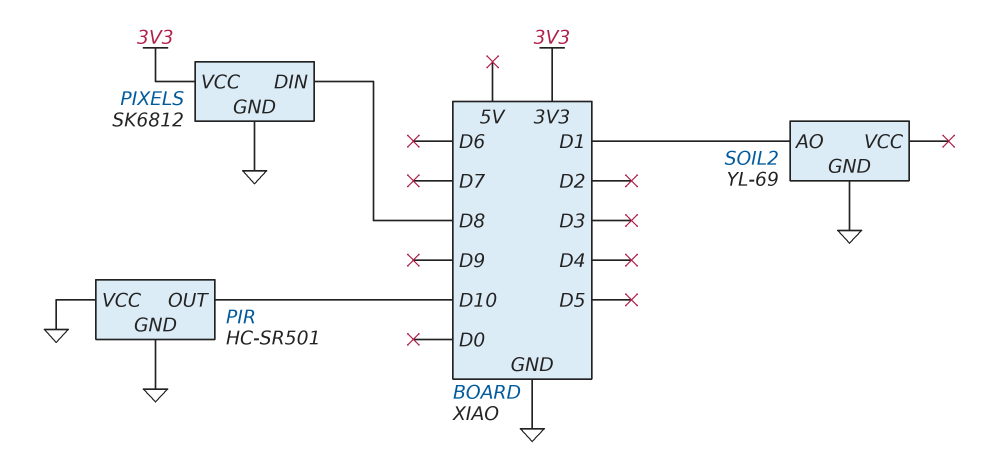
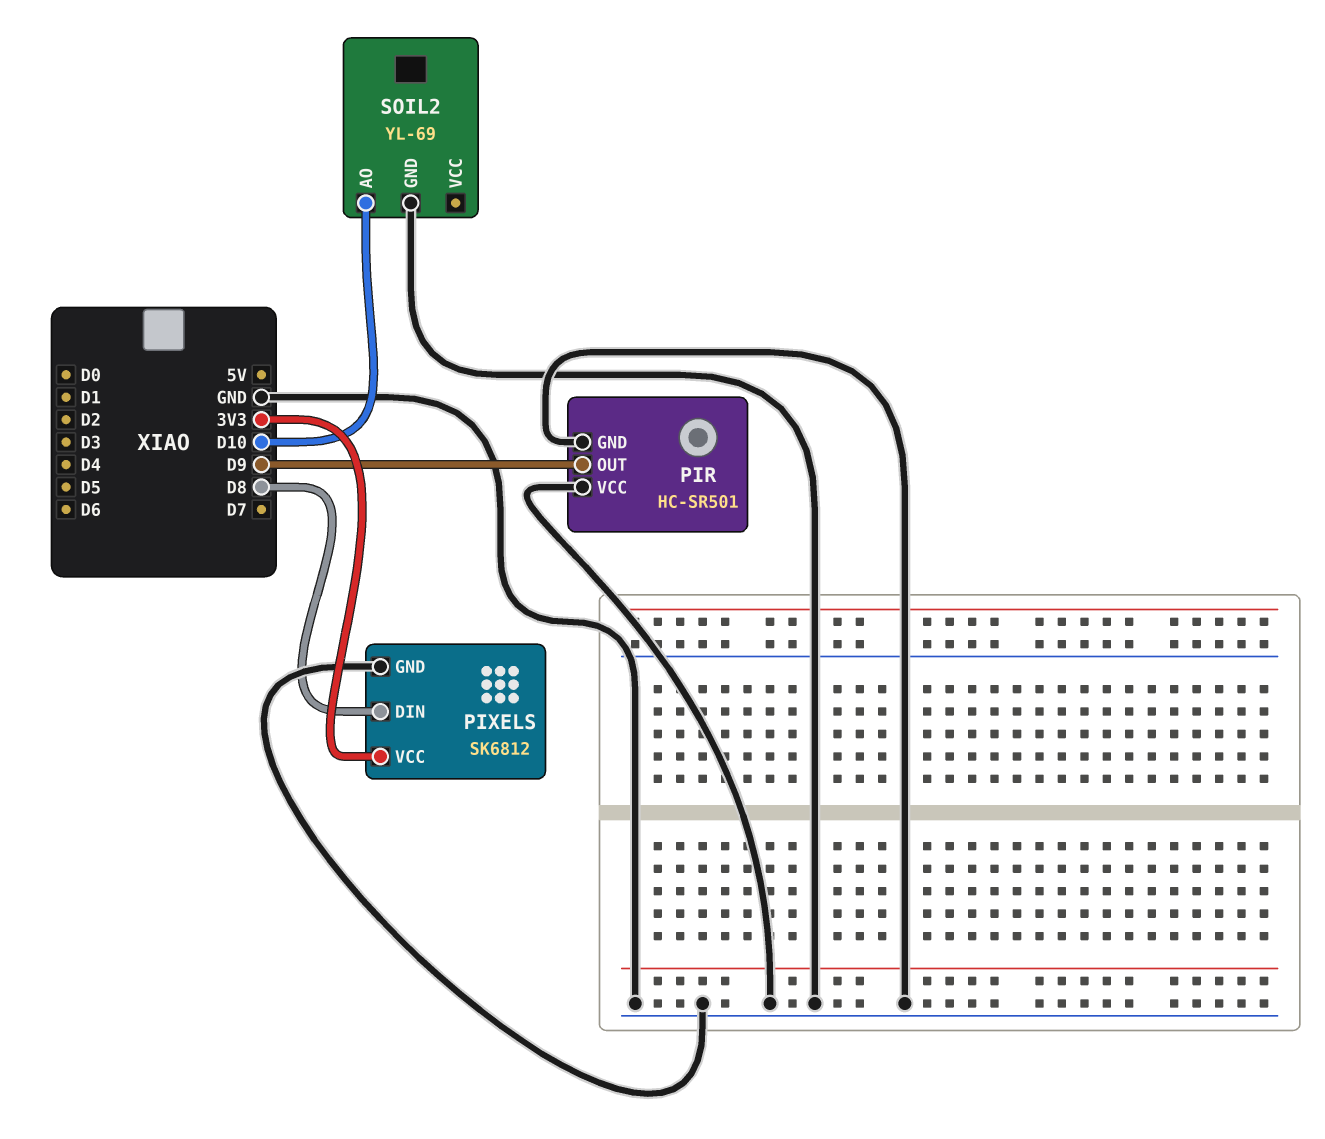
PIR pin OUT: D10 -> D9
SOIL2 pin AO: D1 -> D10

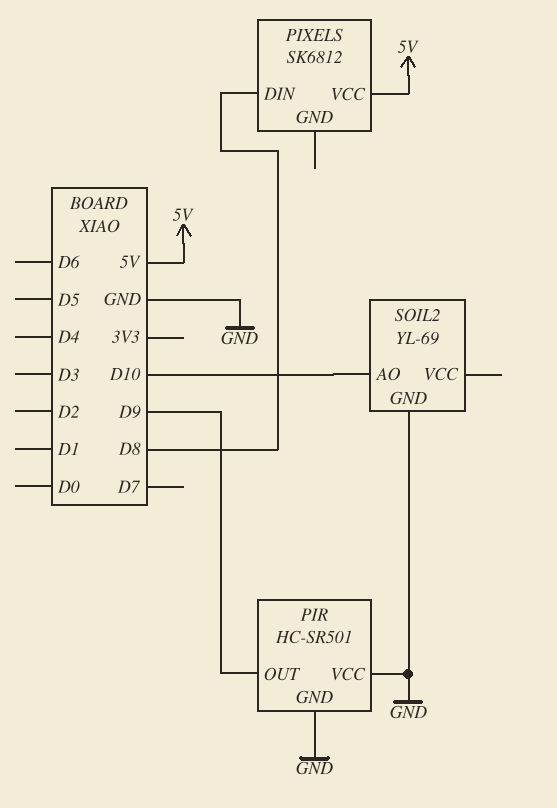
PIXELS pin GND: GND -> none
PIXELS pin VCC: 3V3 -> 5V

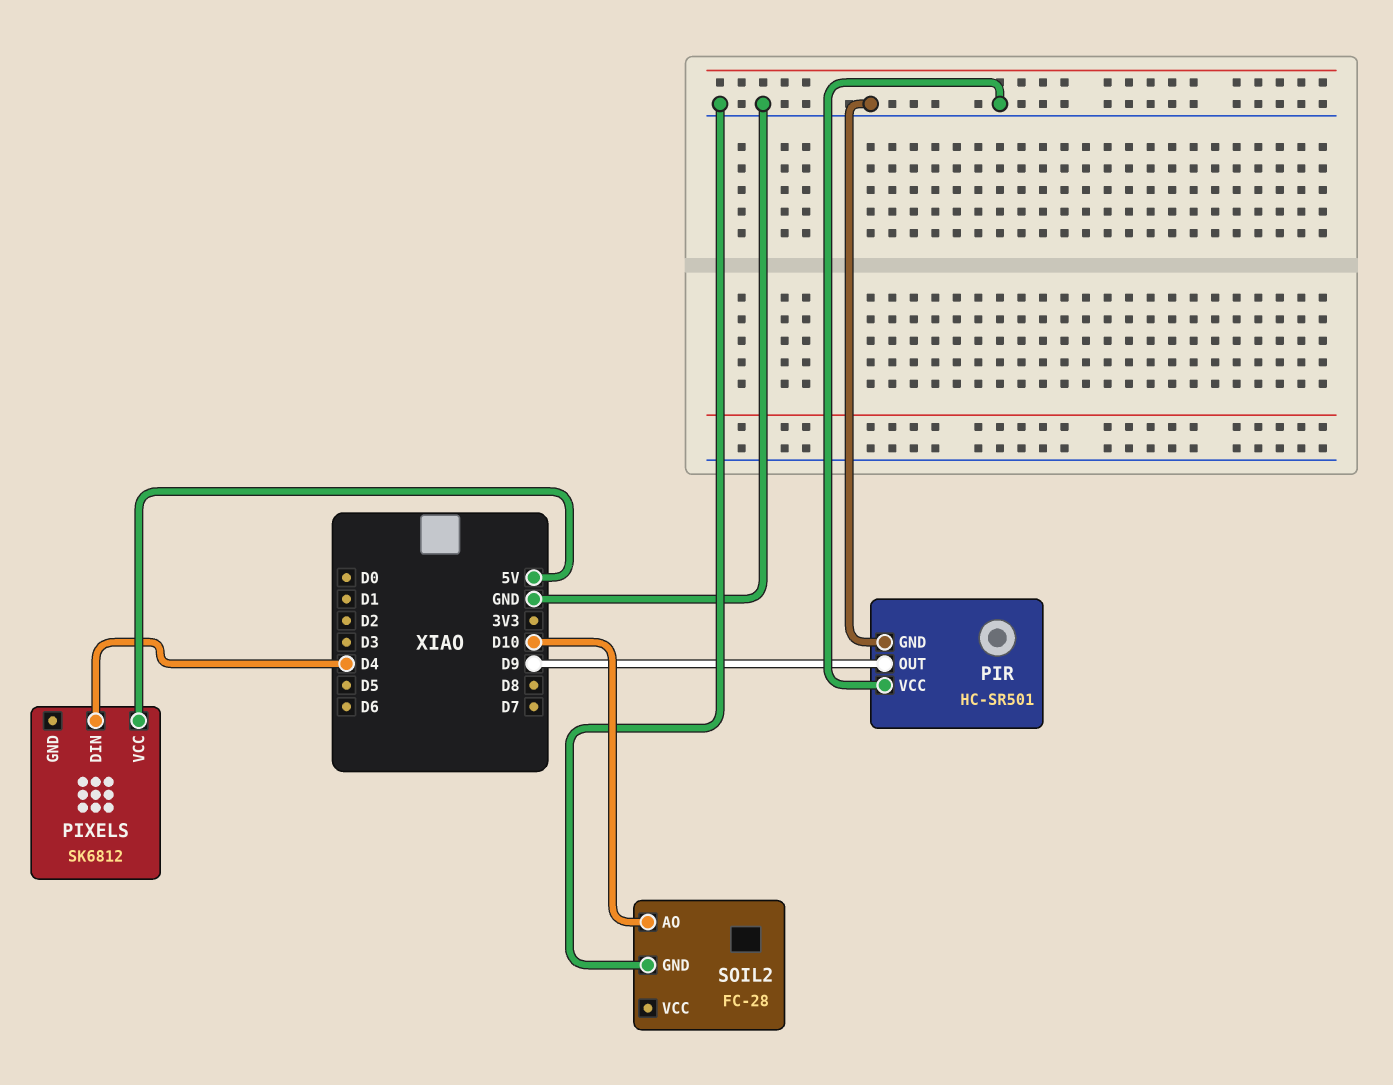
PIXELS pin DIN: D8 -> D4
SOIL2: YL-69 -> FC-28

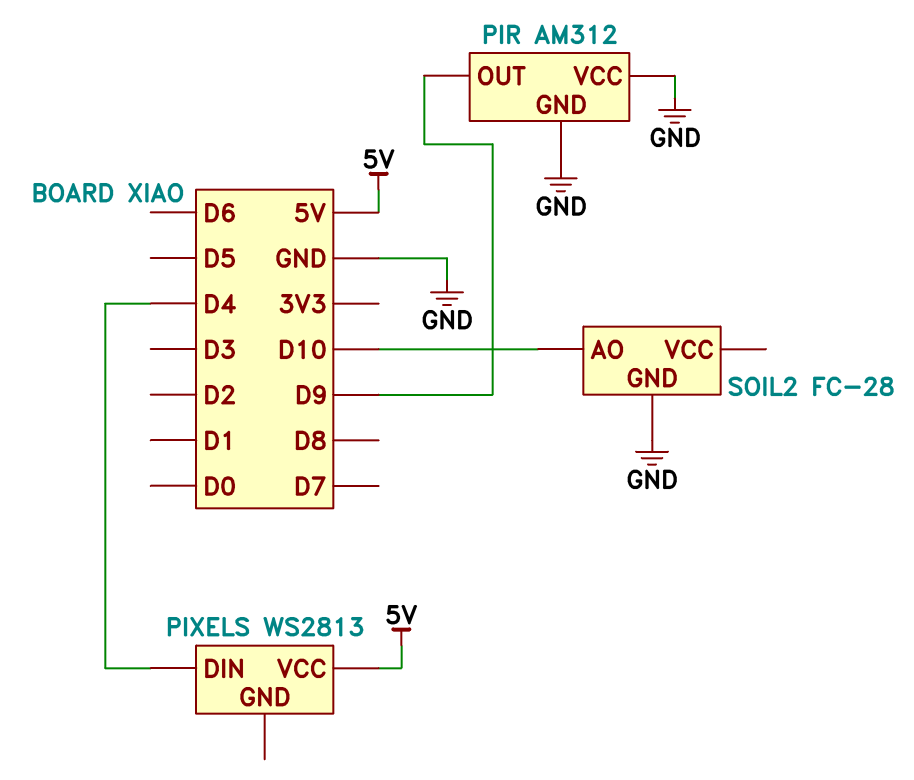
PIR: HC-SR501 -> AM312
PIXELS: SK6812 -> WS2813

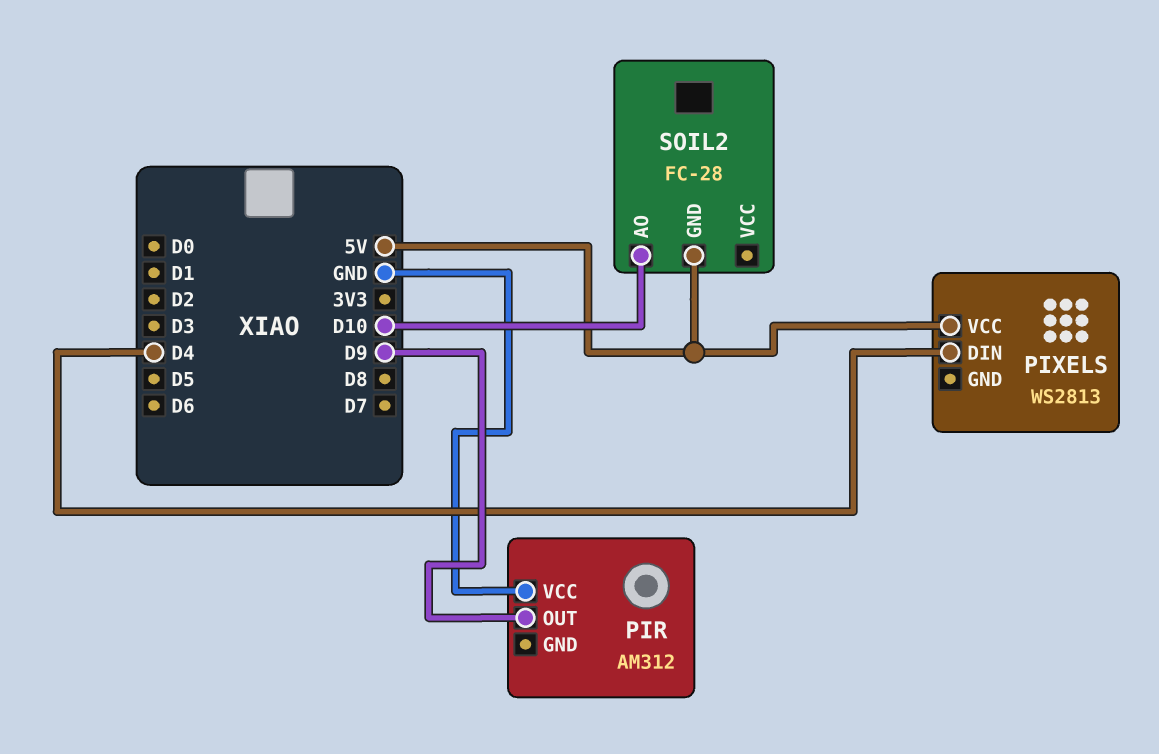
PIR pin GND: GND -> none
SOIL2 pin GND: GND -> 5V

